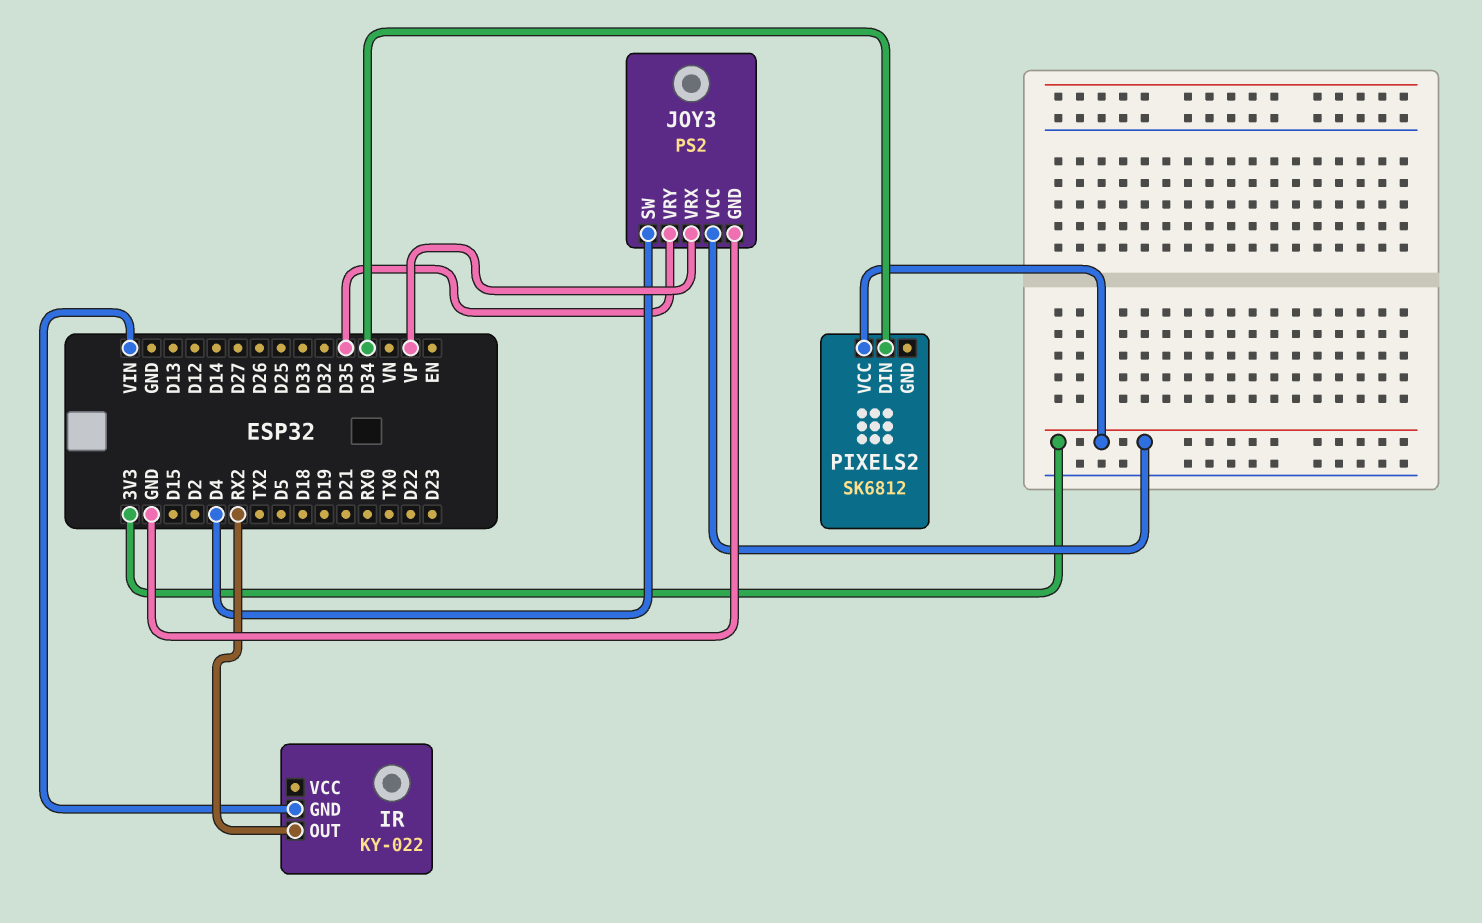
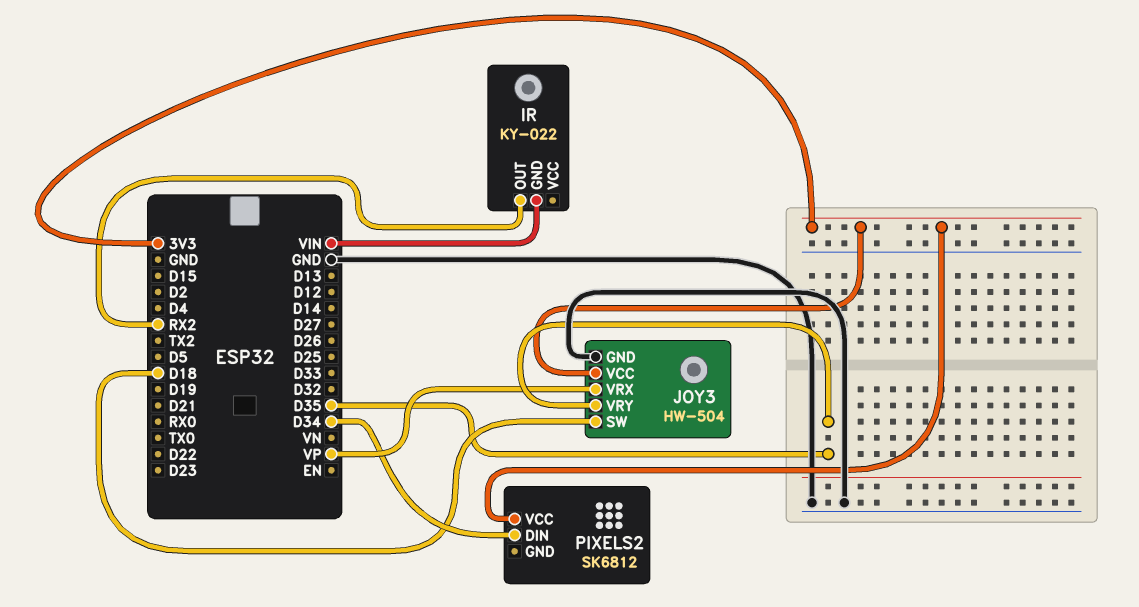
JOY3: PS2 -> HW-504
JOY3 pin SW: D4 -> D18

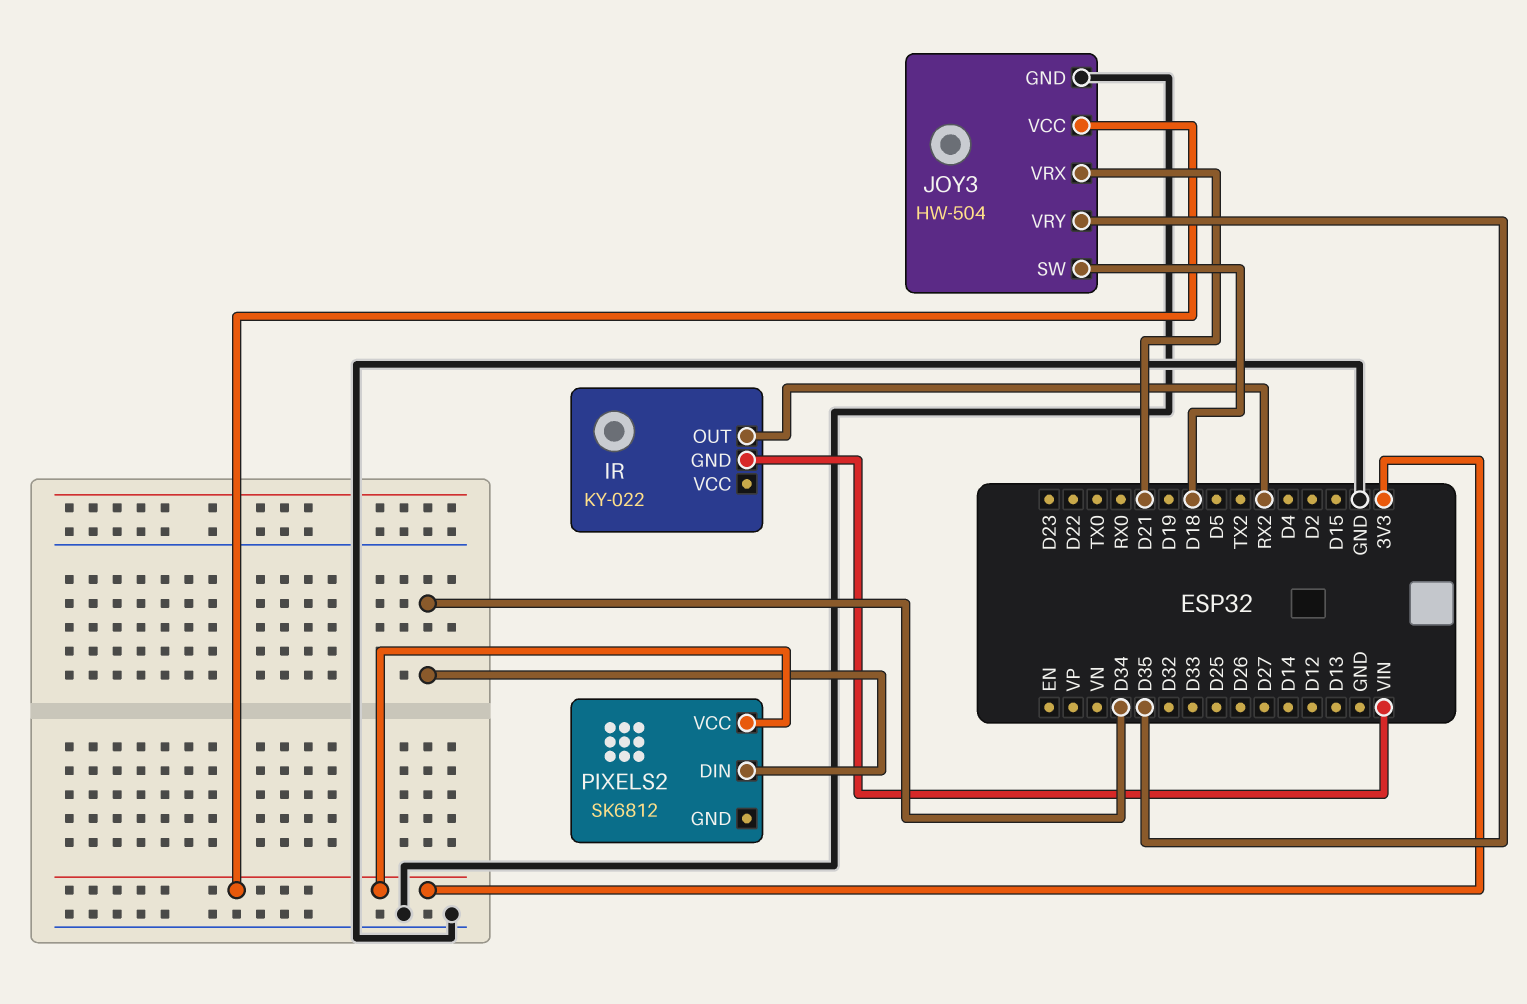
JOY3 pin VRX: VP -> D21

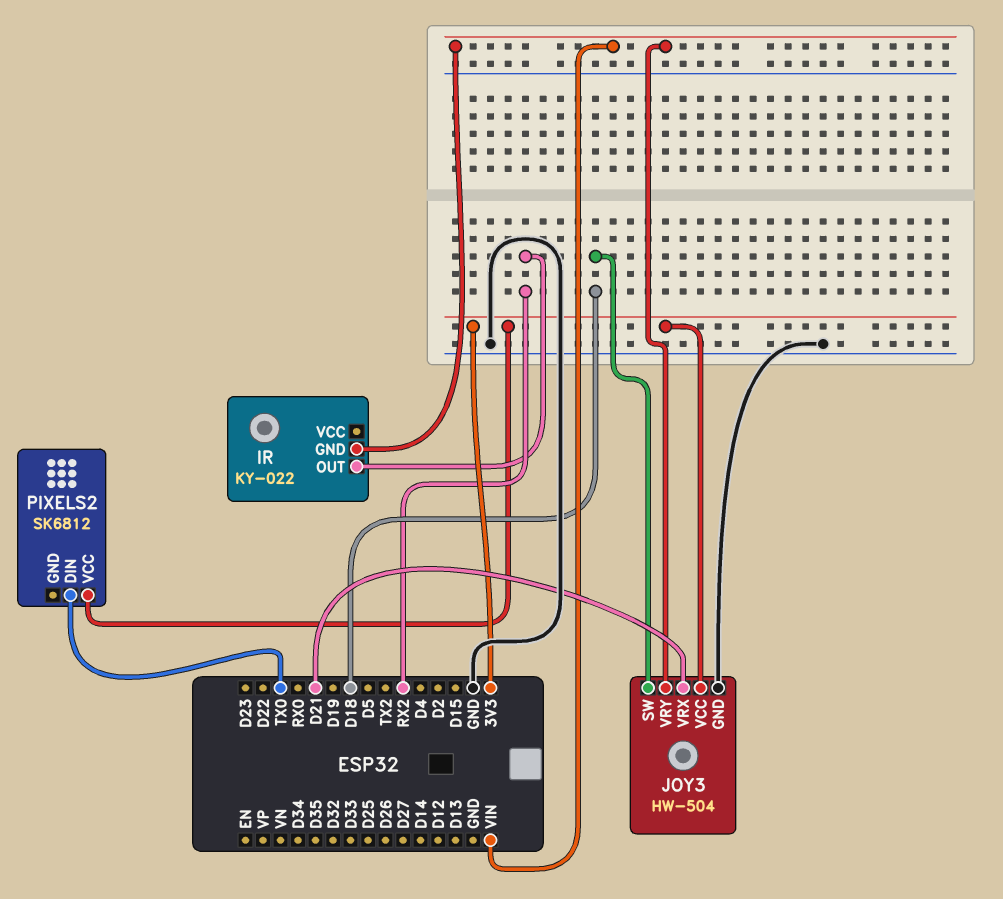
JOY3 pin VRY: D35 -> VIN
PIXELS2 pin DIN: D34 -> TX0

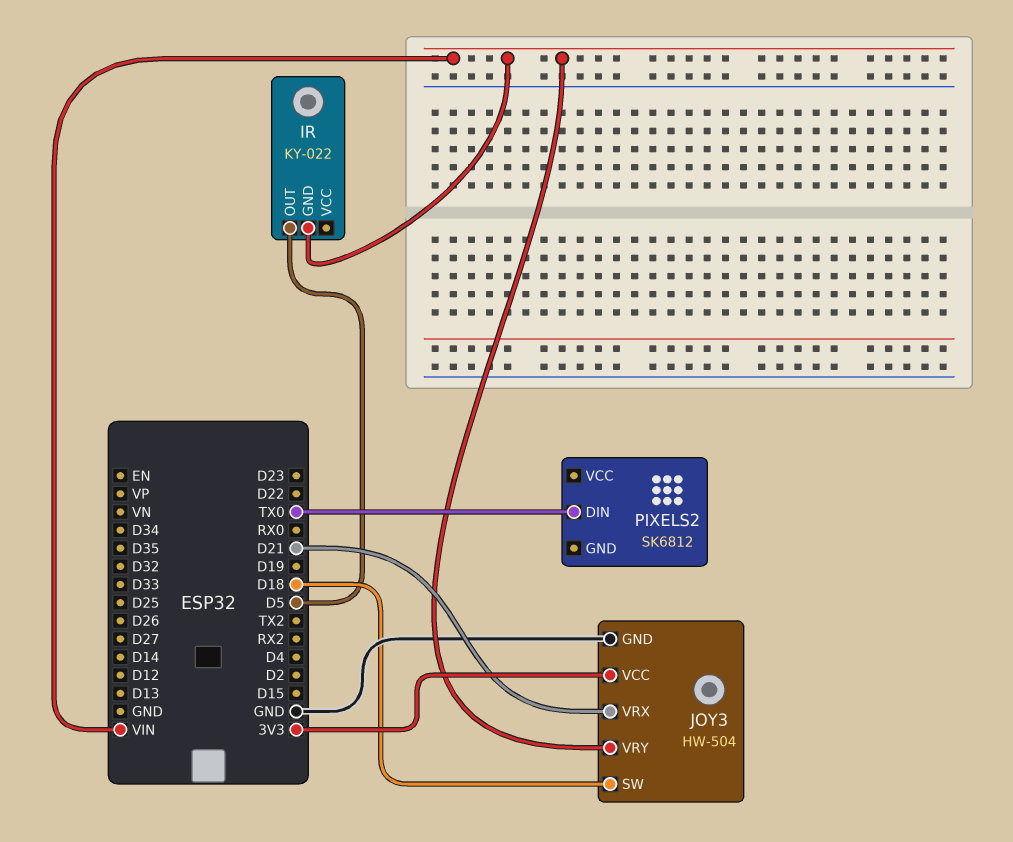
IR pin OUT: RX2 -> D5
PIXELS2 pin VCC: 3V3 -> none

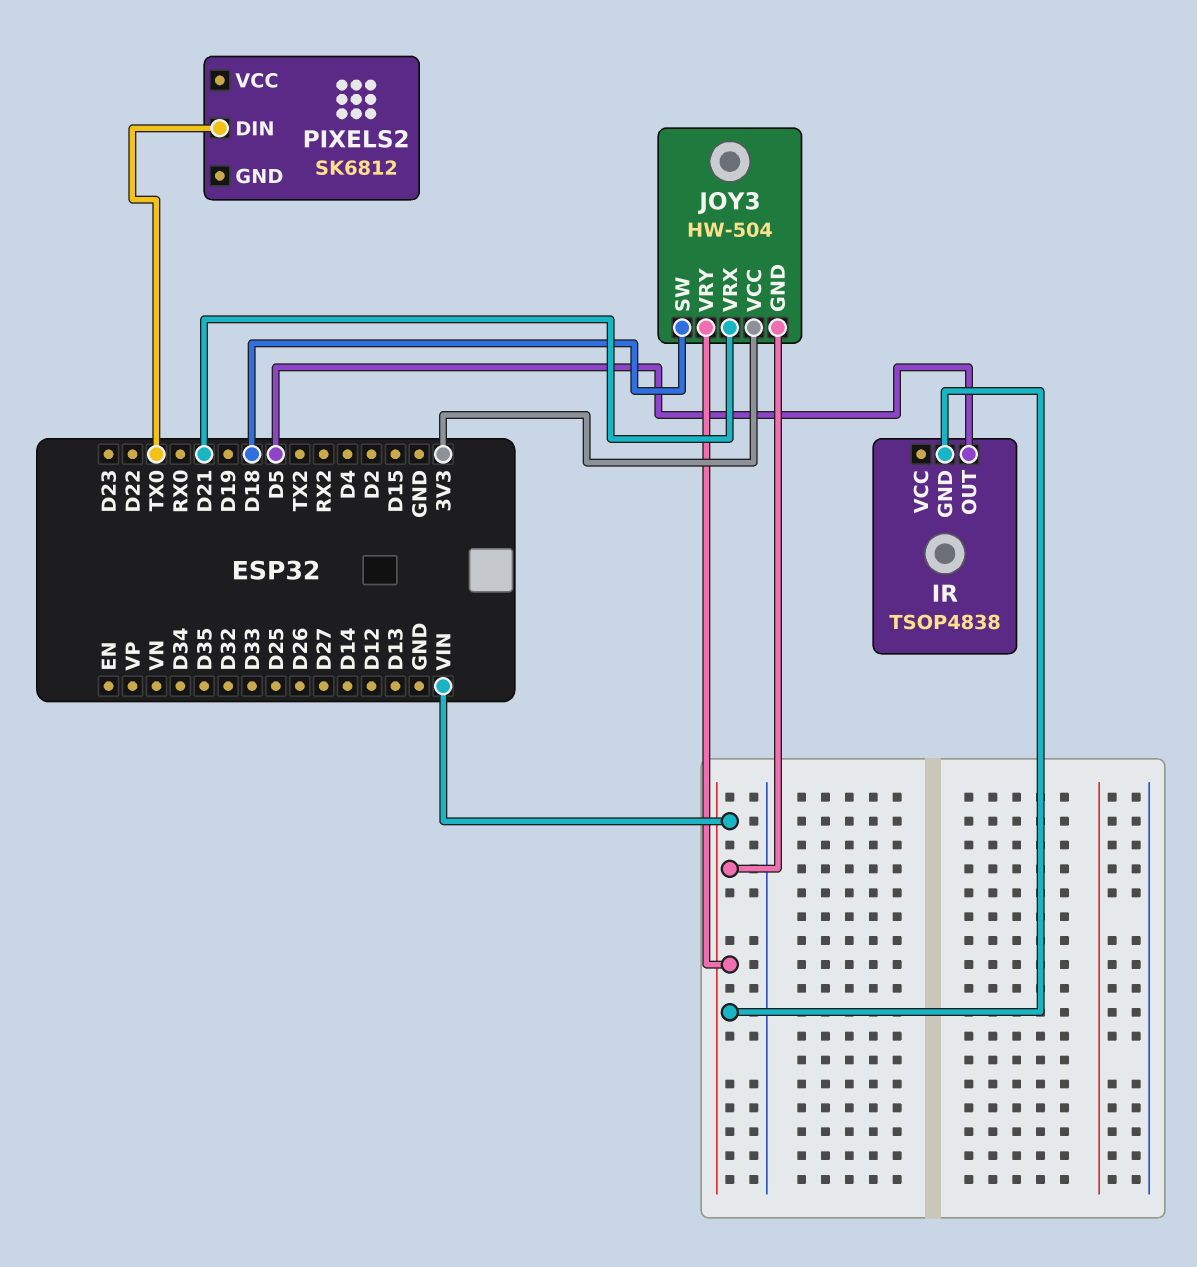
IR: KY-022 -> TSOP4838
JOY3 pin GND: GND -> VIN

